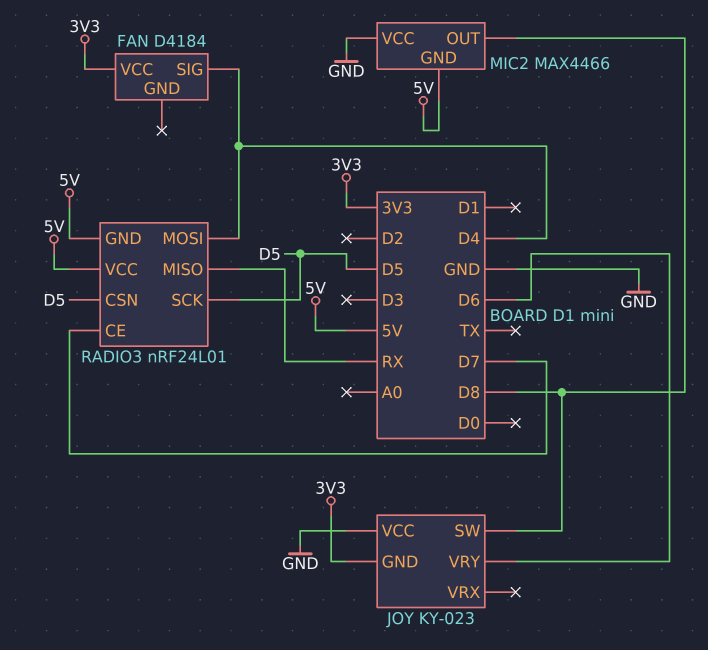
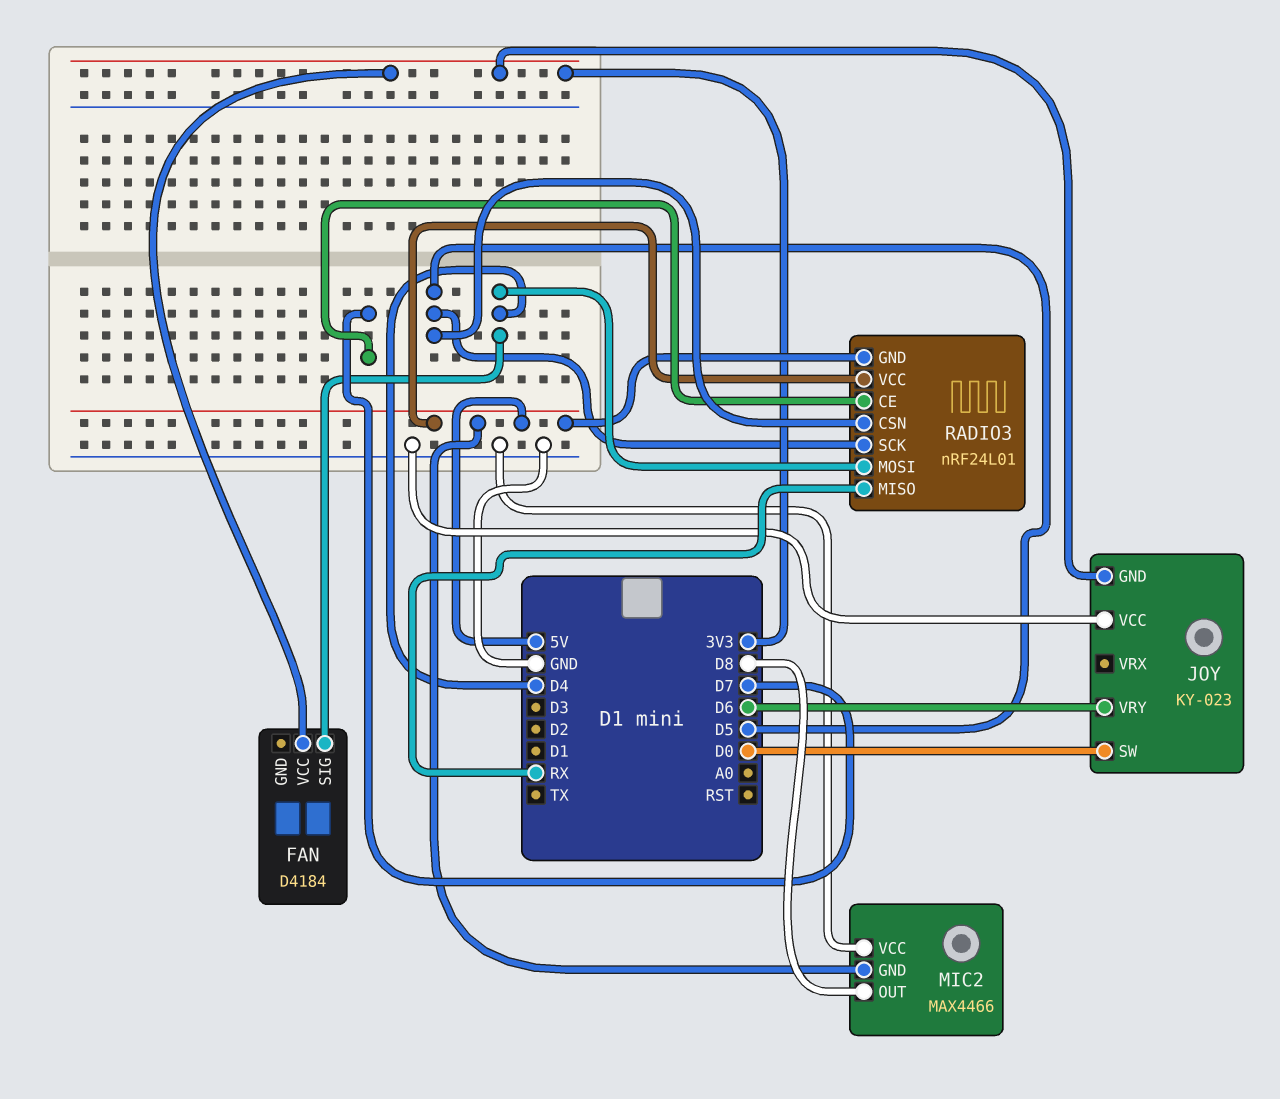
JOY pin SW: D8 -> D0

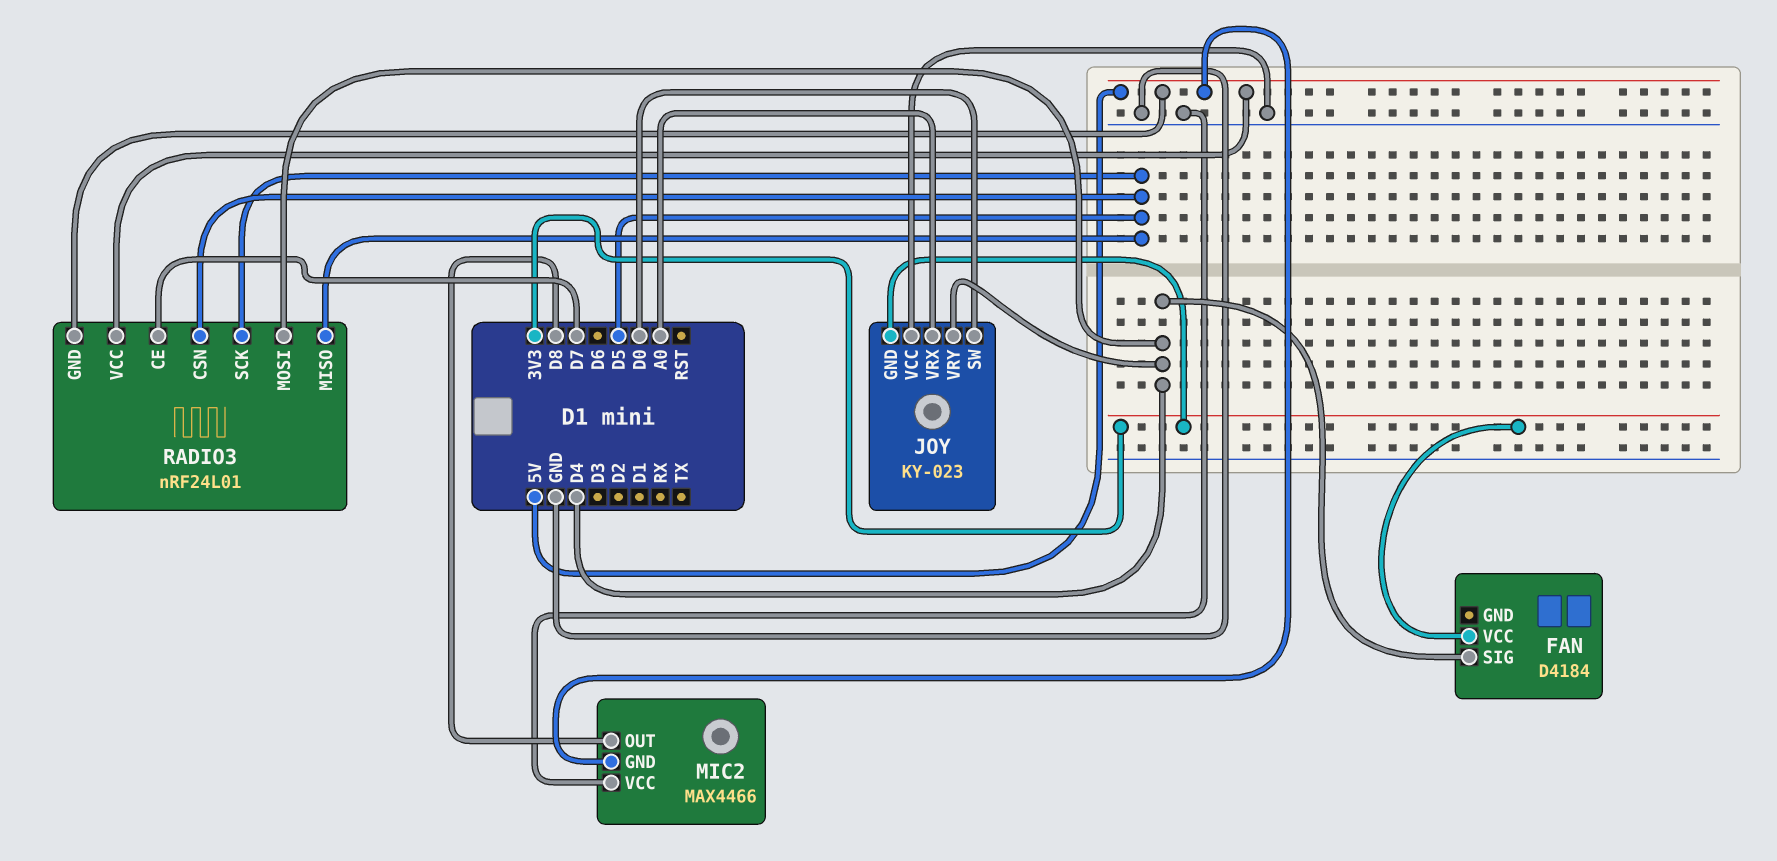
JOY pin VRX: none -> A0
JOY pin VRY: D6 -> D4
RADIO3 pin MISO: RX -> D5

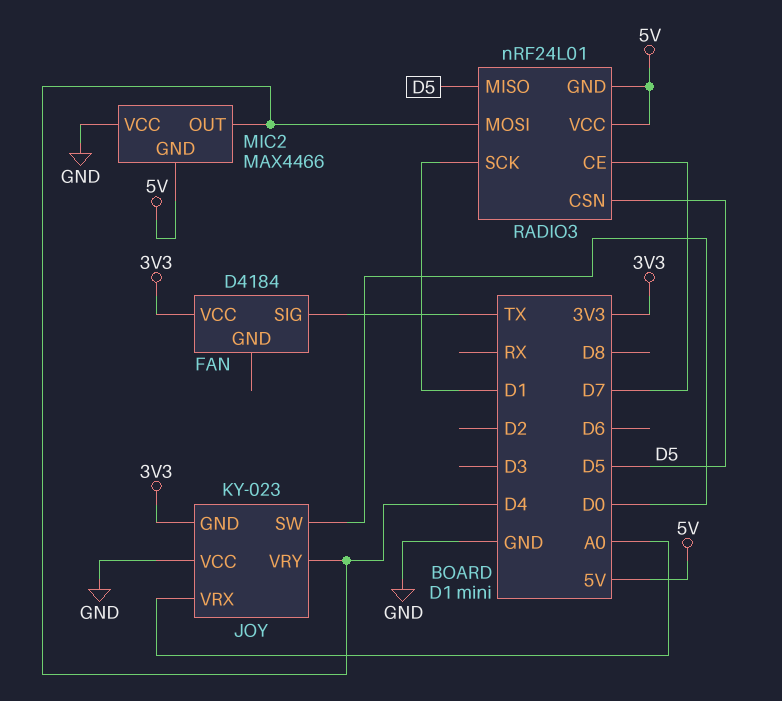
FAN pin SIG: D4 -> TX
MIC2 pin OUT: D8 -> D4
RADIO3 pin SCK: D5 -> D1

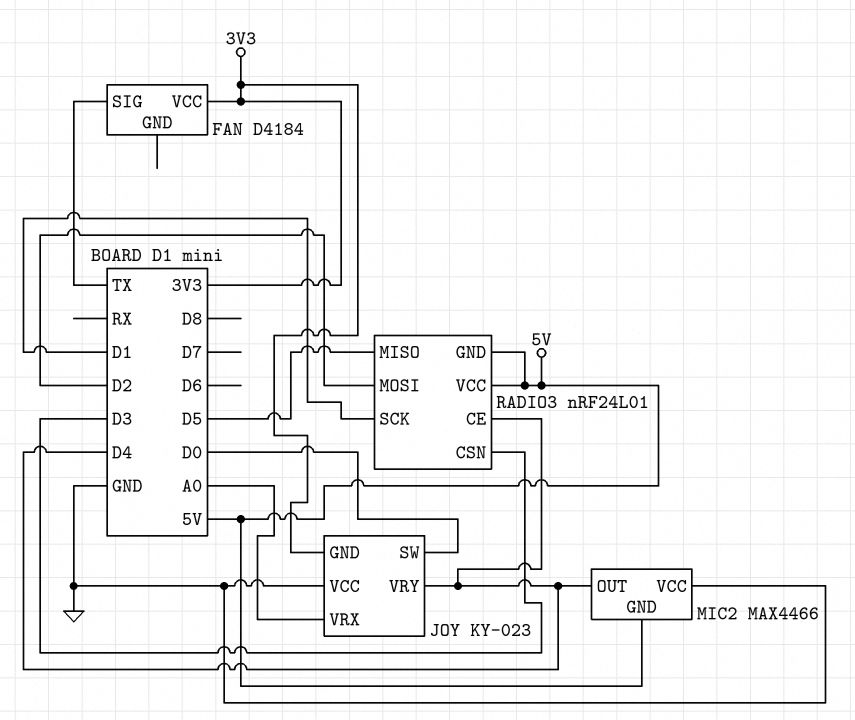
RADIO3 pin CE: D7 -> D4
RADIO3 pin CSN: D5 -> D3
RADIO3 pin MOSI: D4 -> D2

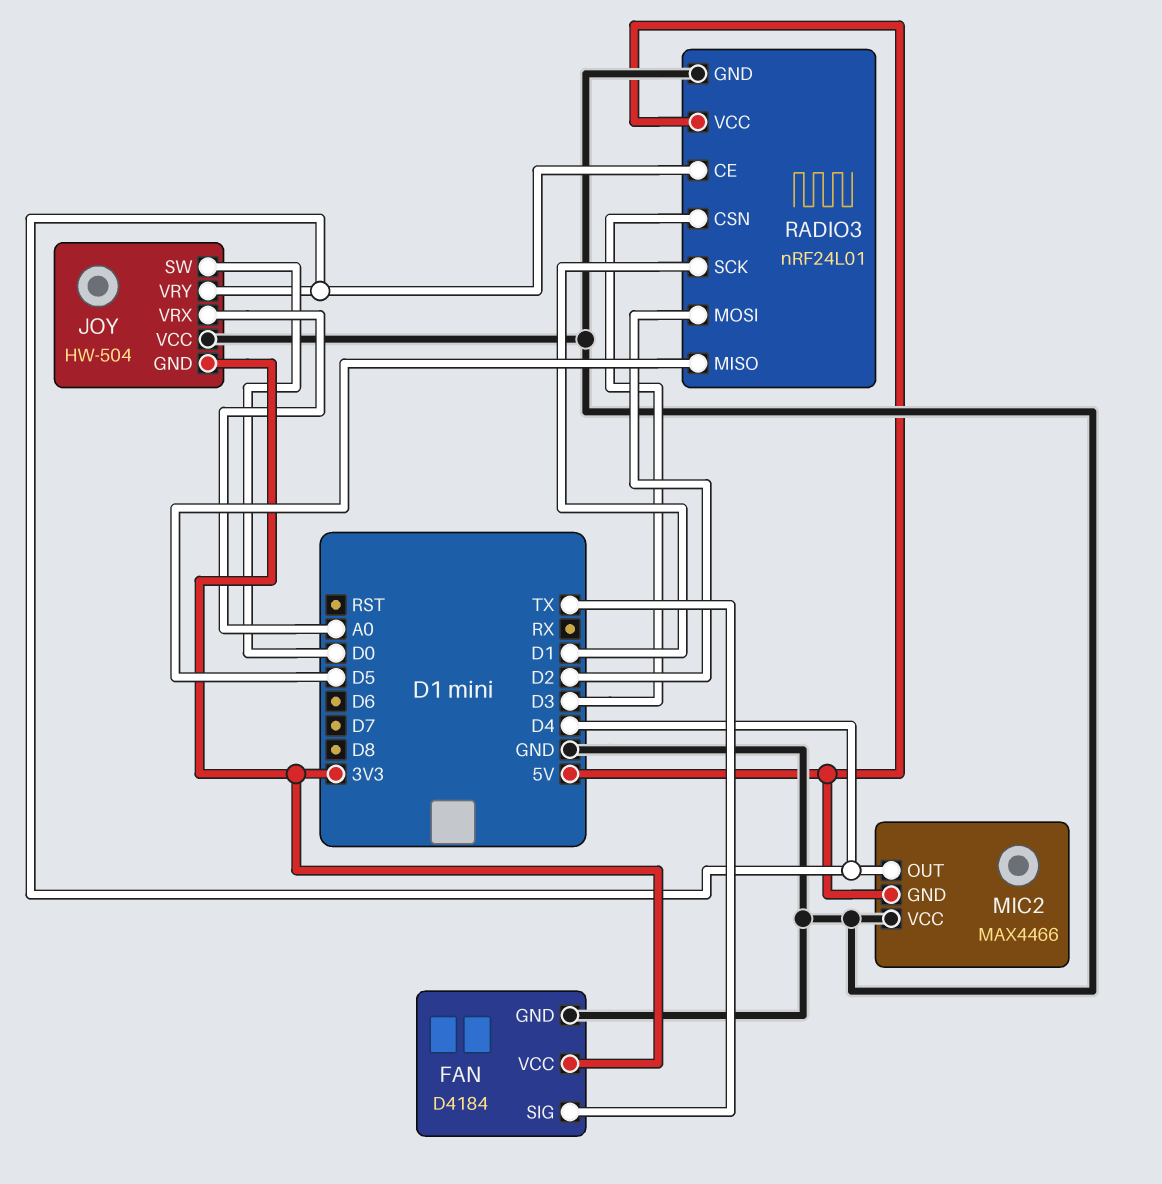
FAN pin GND: none -> GND
JOY: KY-023 -> HW-504
RADIO3 pin GND: 5V -> GND

